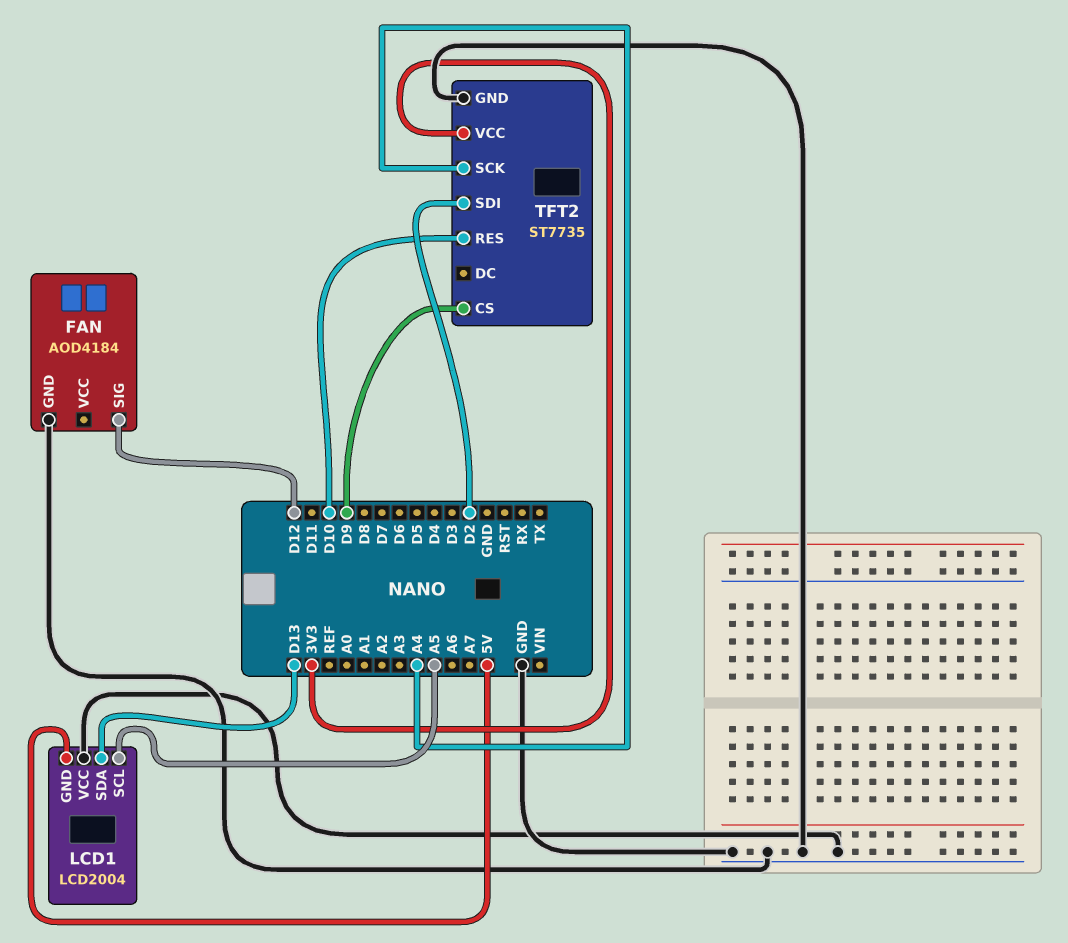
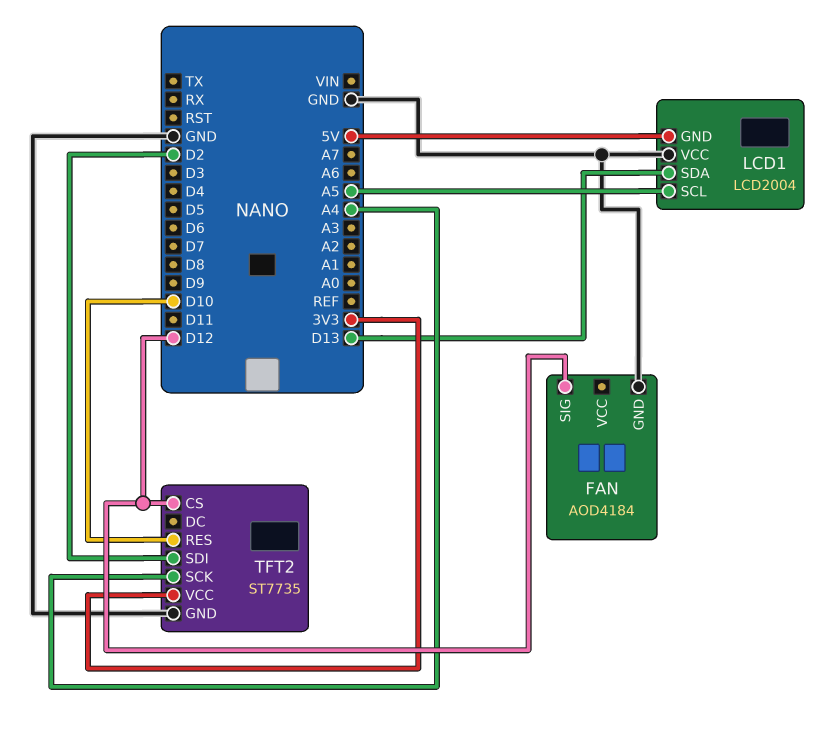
TFT2 pin CS: D9 -> D12

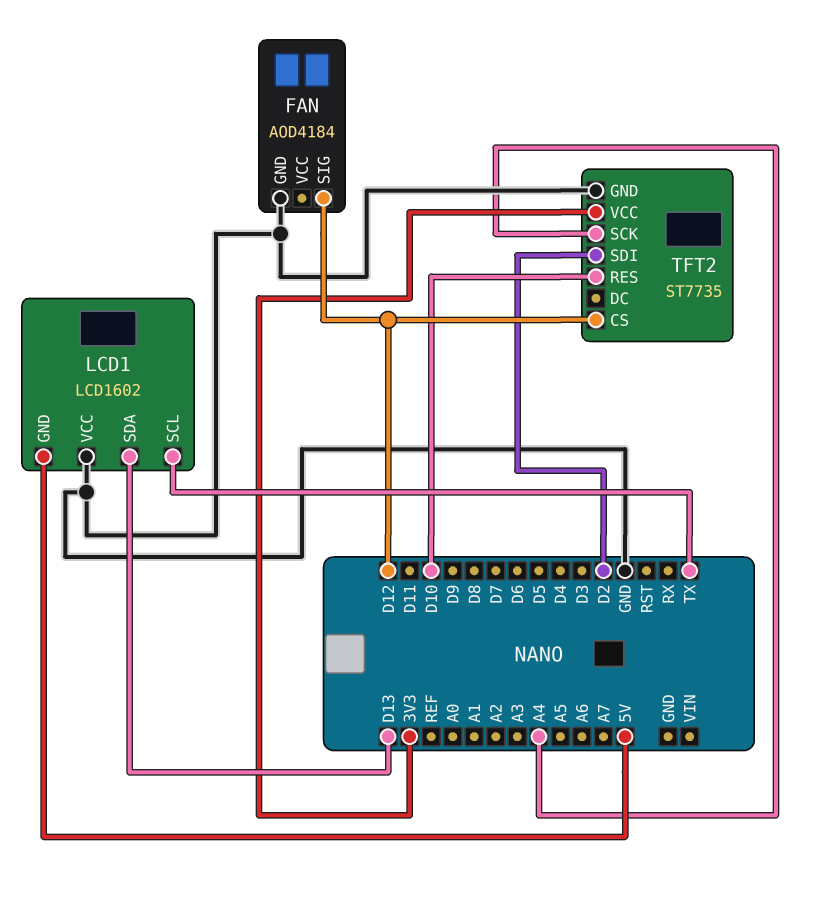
LCD1: LCD2004 -> LCD1602
LCD1 pin SCL: A5 -> TX

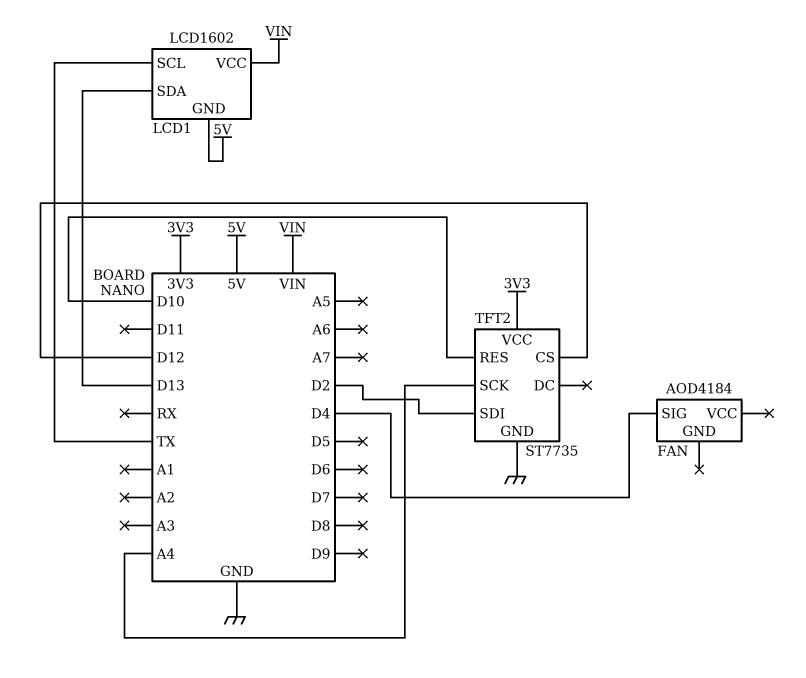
FAN pin GND: GND -> none
FAN pin SIG: D12 -> D4
LCD1 pin VCC: GND -> VIN

